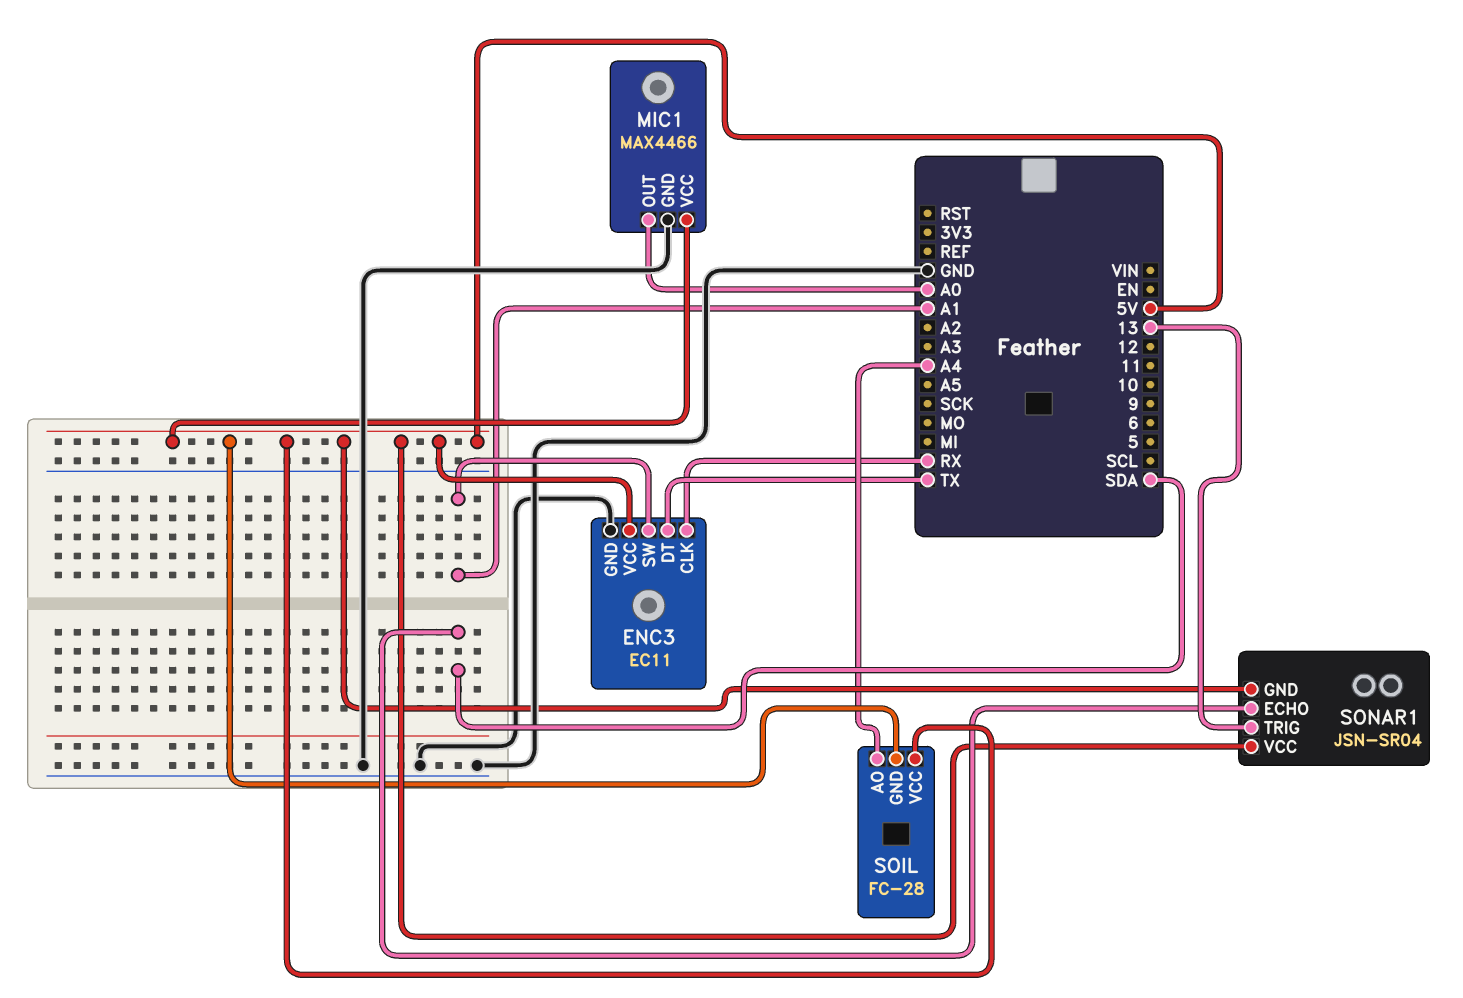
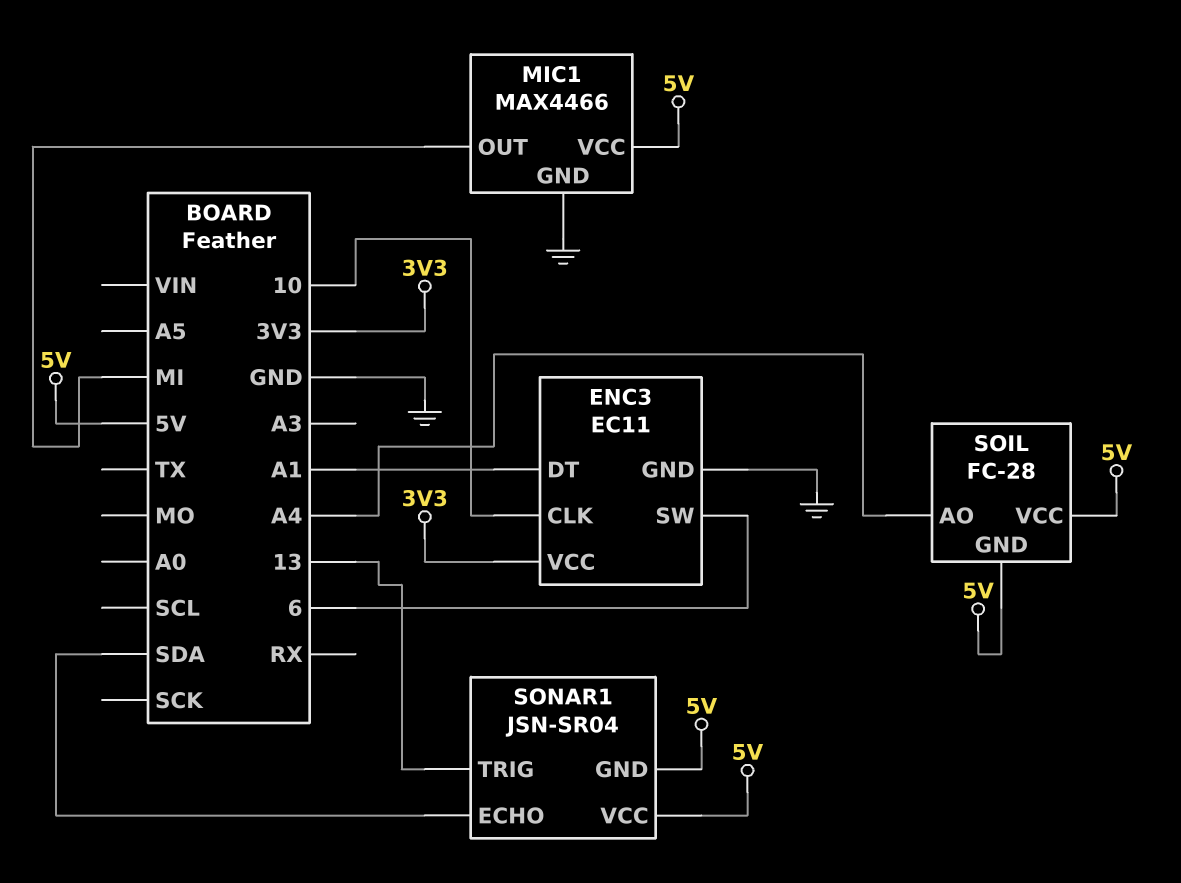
ENC3 pin CLK: RX -> 10
ENC3 pin DT: TX -> A1
ENC3 pin SW: A1 -> 6
ENC3 pin VCC: 5V -> 3V3
MIC1 pin OUT: A0 -> MI

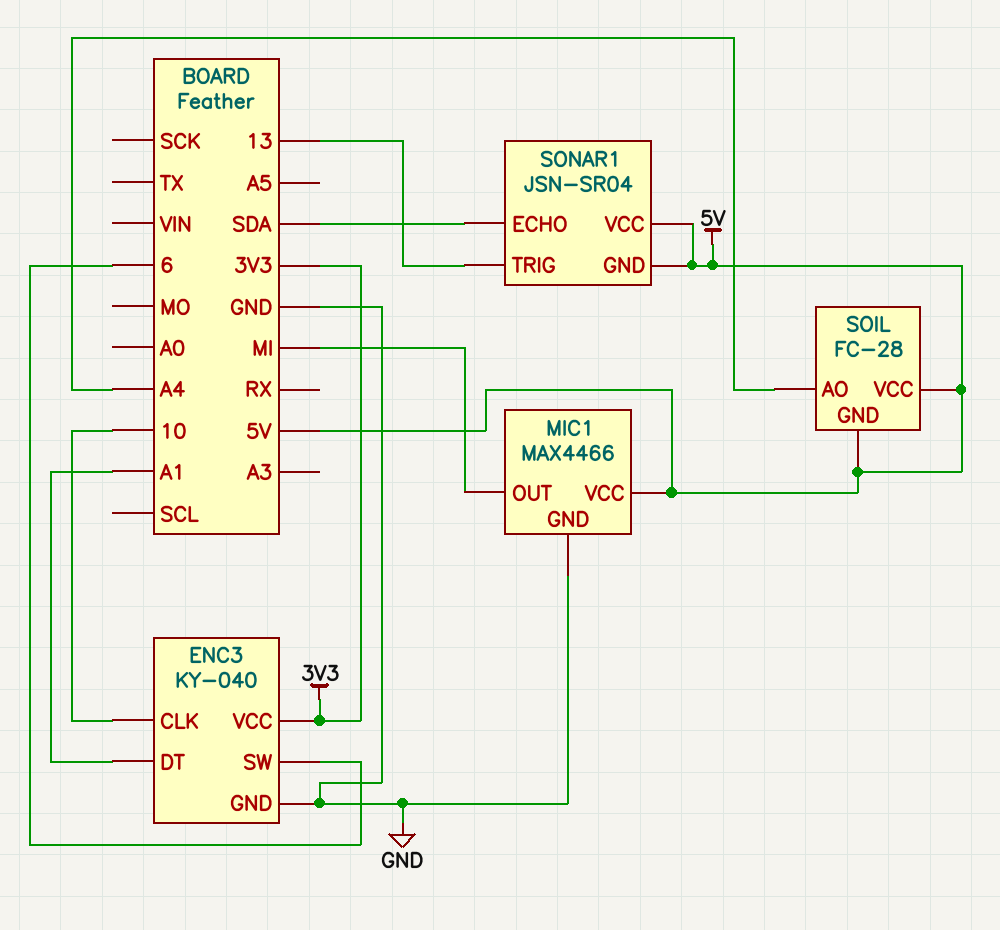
ENC3: EC11 -> KY-040

